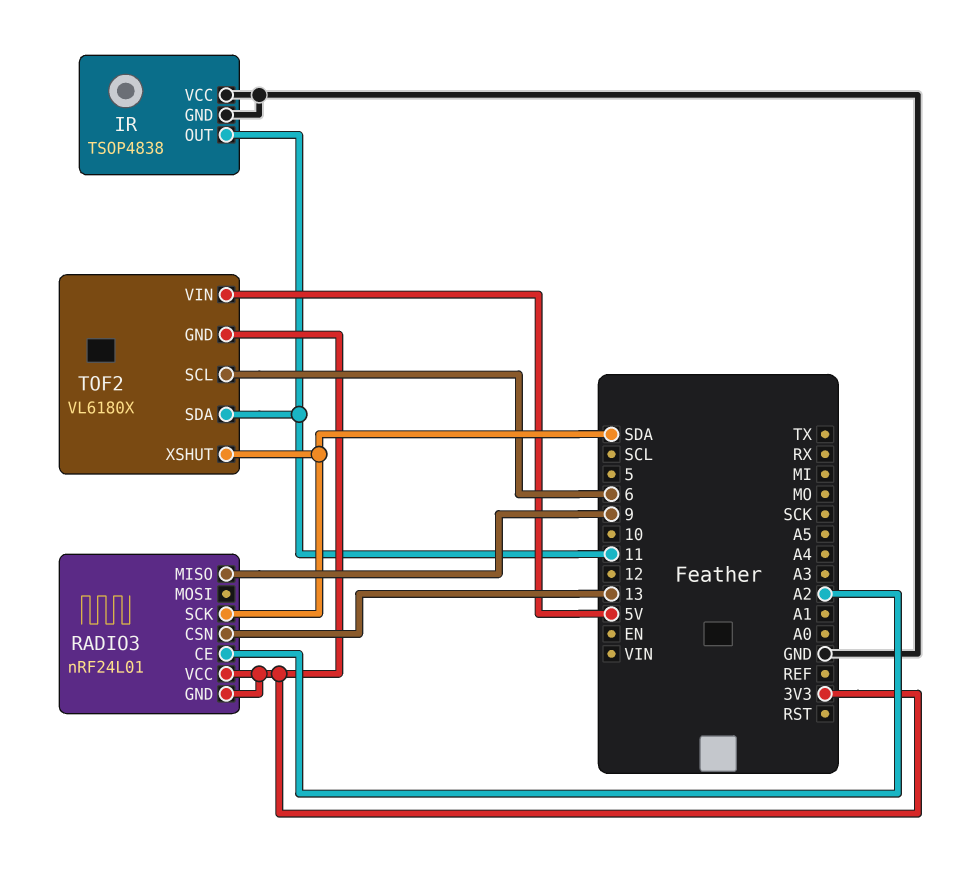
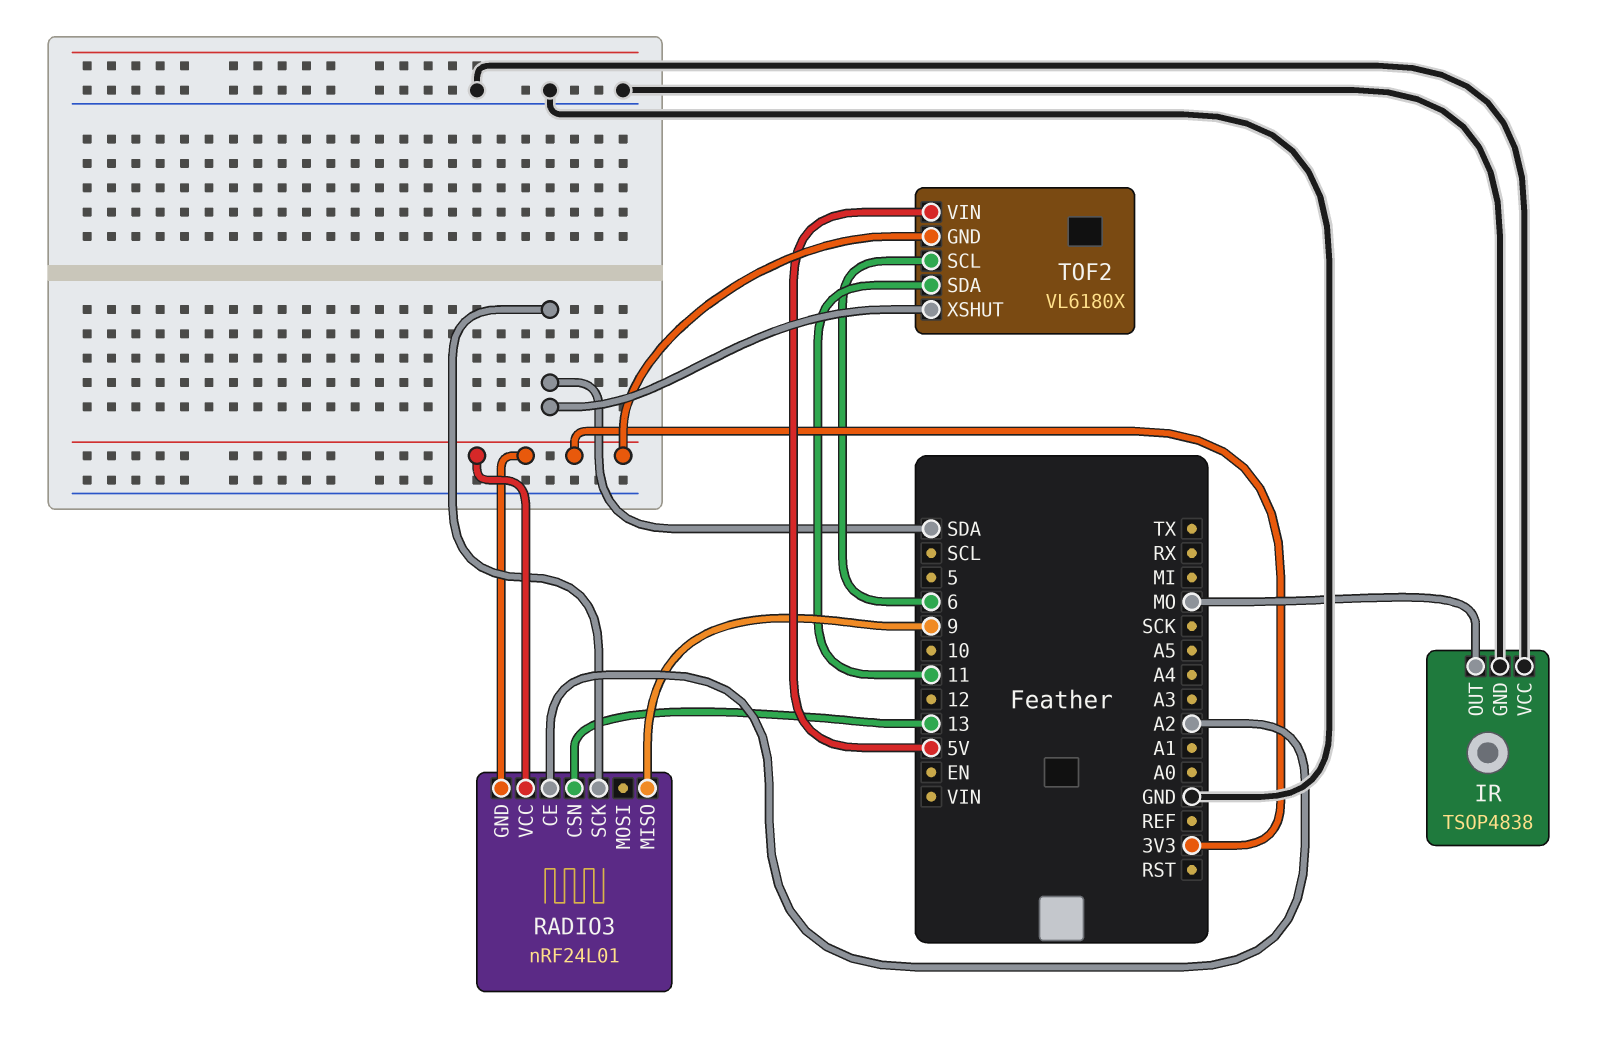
IR pin OUT: 11 -> MO

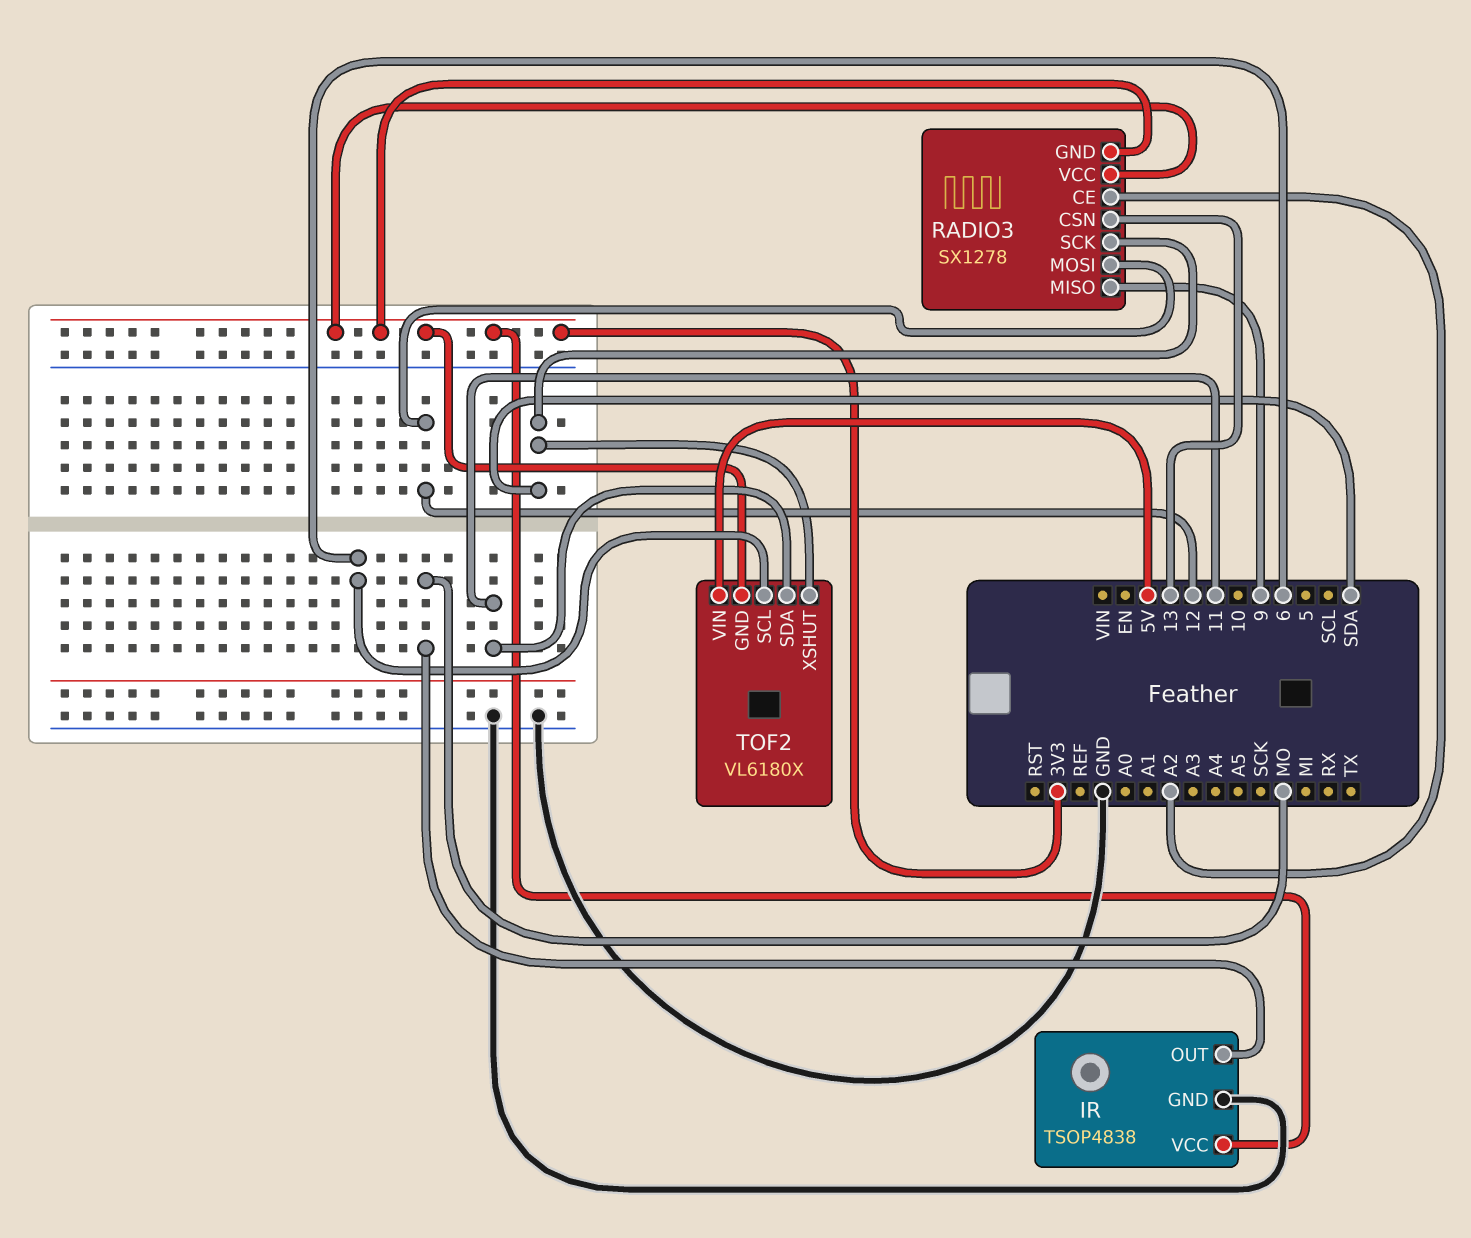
IR pin VCC: GND -> 3V3
RADIO3: nRF24L01 -> SX1278
RADIO3 pin MOSI: none -> 12

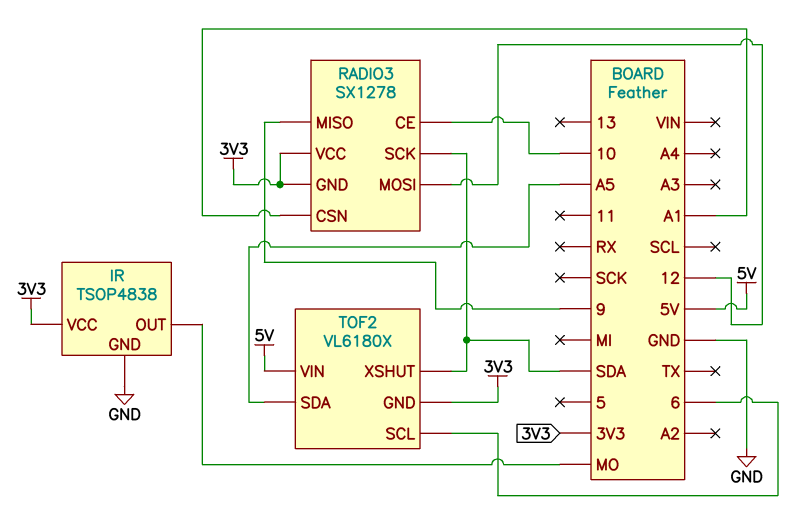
RADIO3 pin CE: A2 -> 10
RADIO3 pin CSN: 13 -> A1
TOF2 pin SDA: 11 -> A5

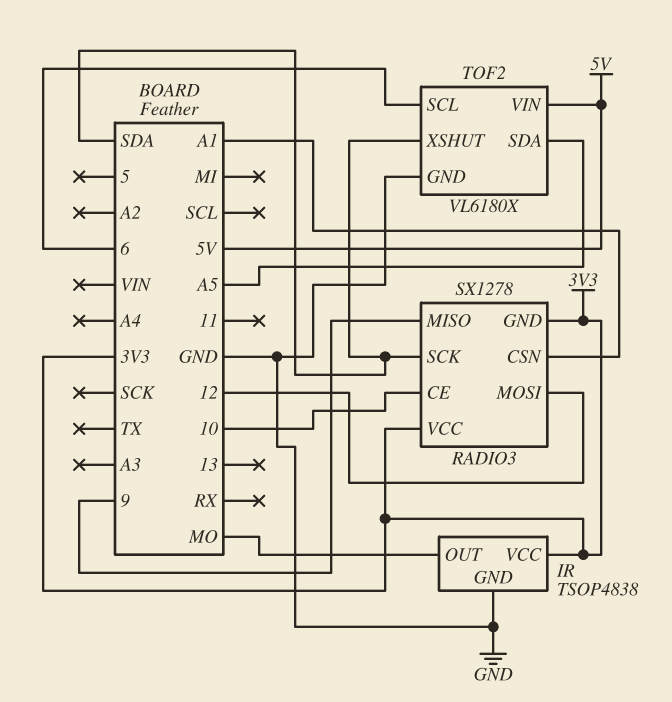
TOF2 pin GND: 3V3 -> GND

